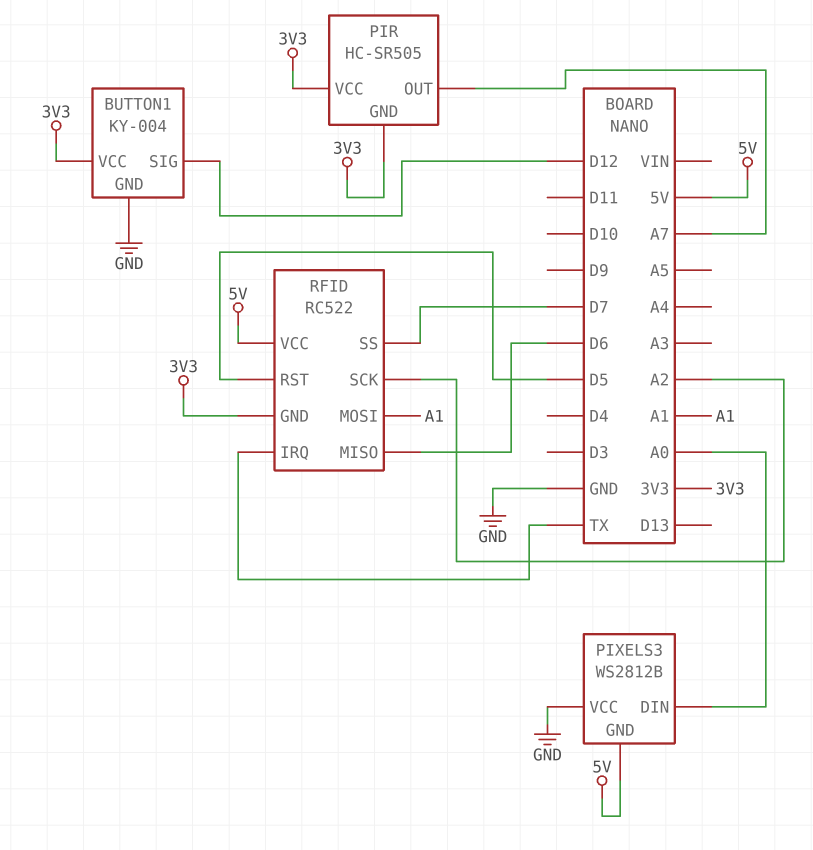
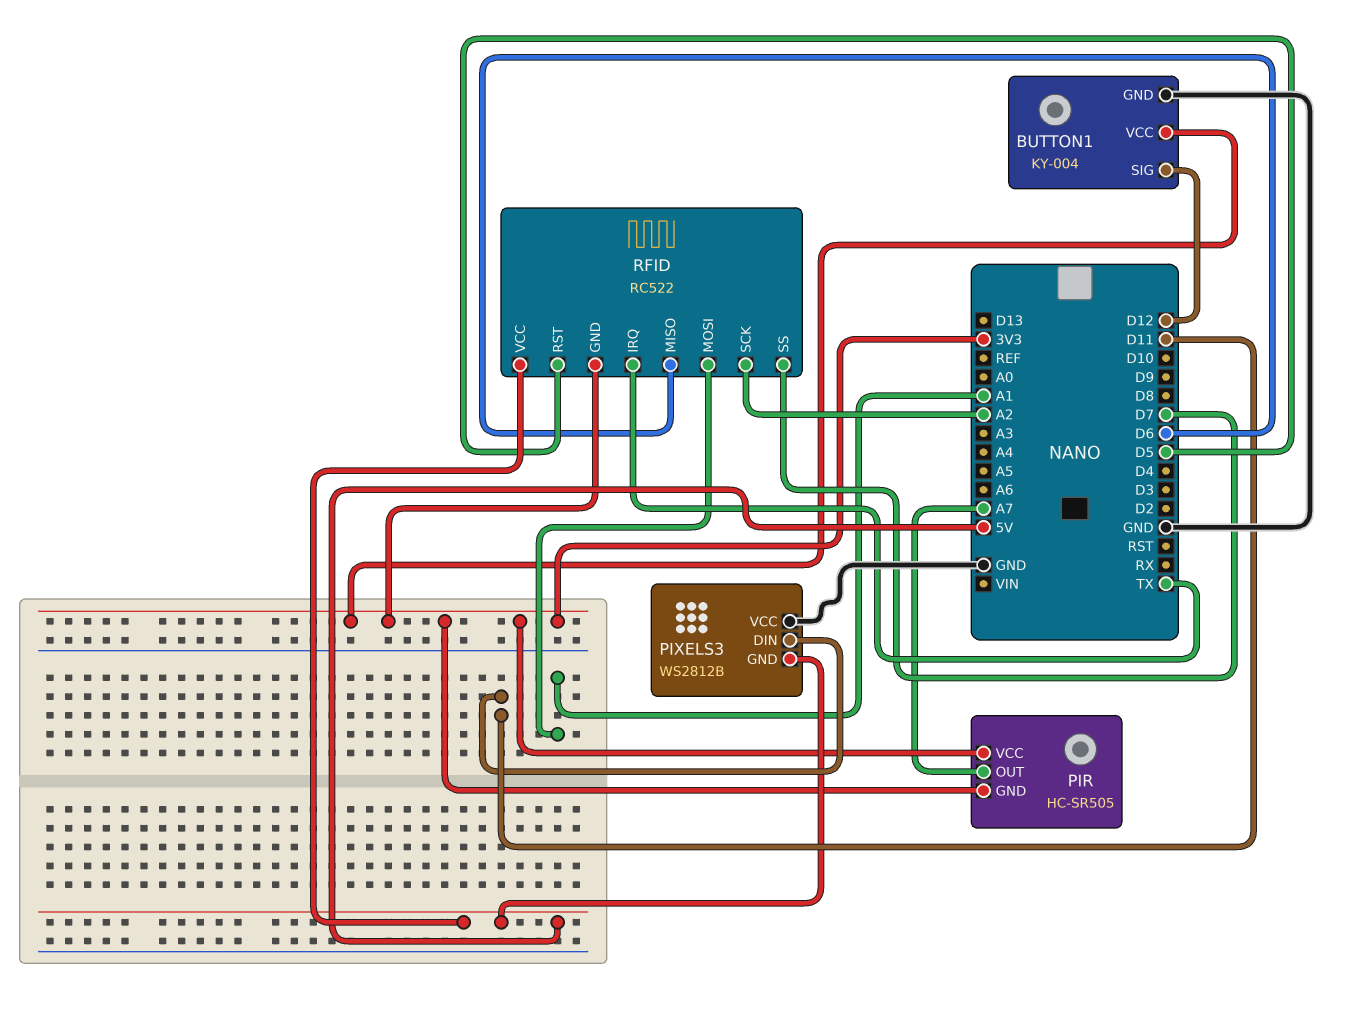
PIXELS3 pin DIN: A0 -> D11

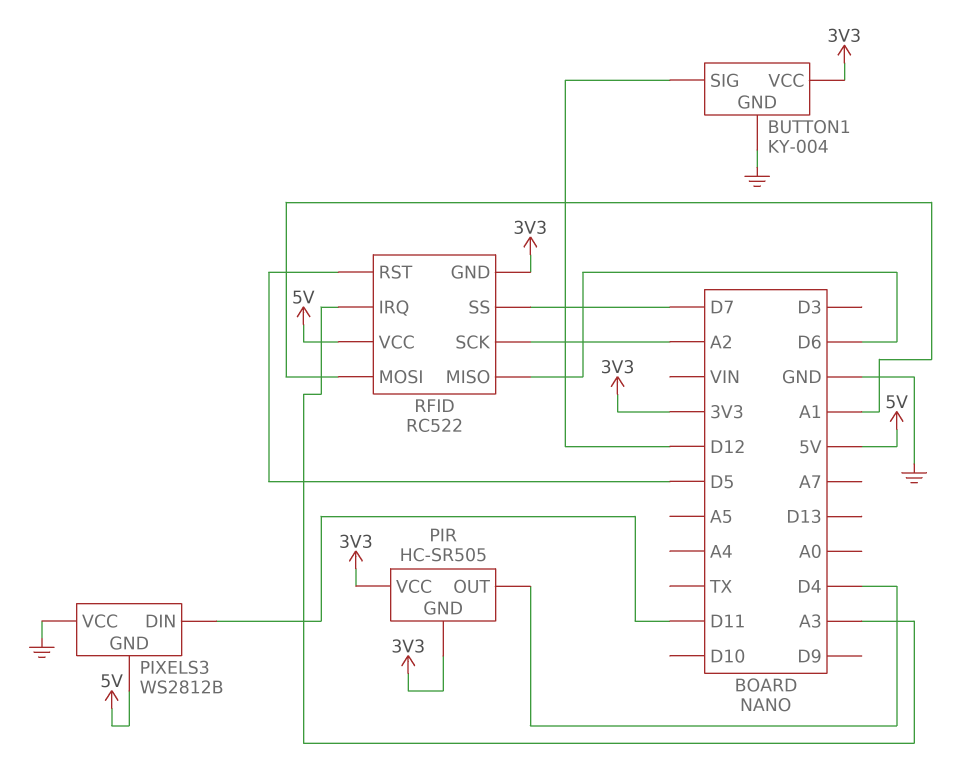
PIR pin OUT: A7 -> D4
RFID pin IRQ: TX -> A3

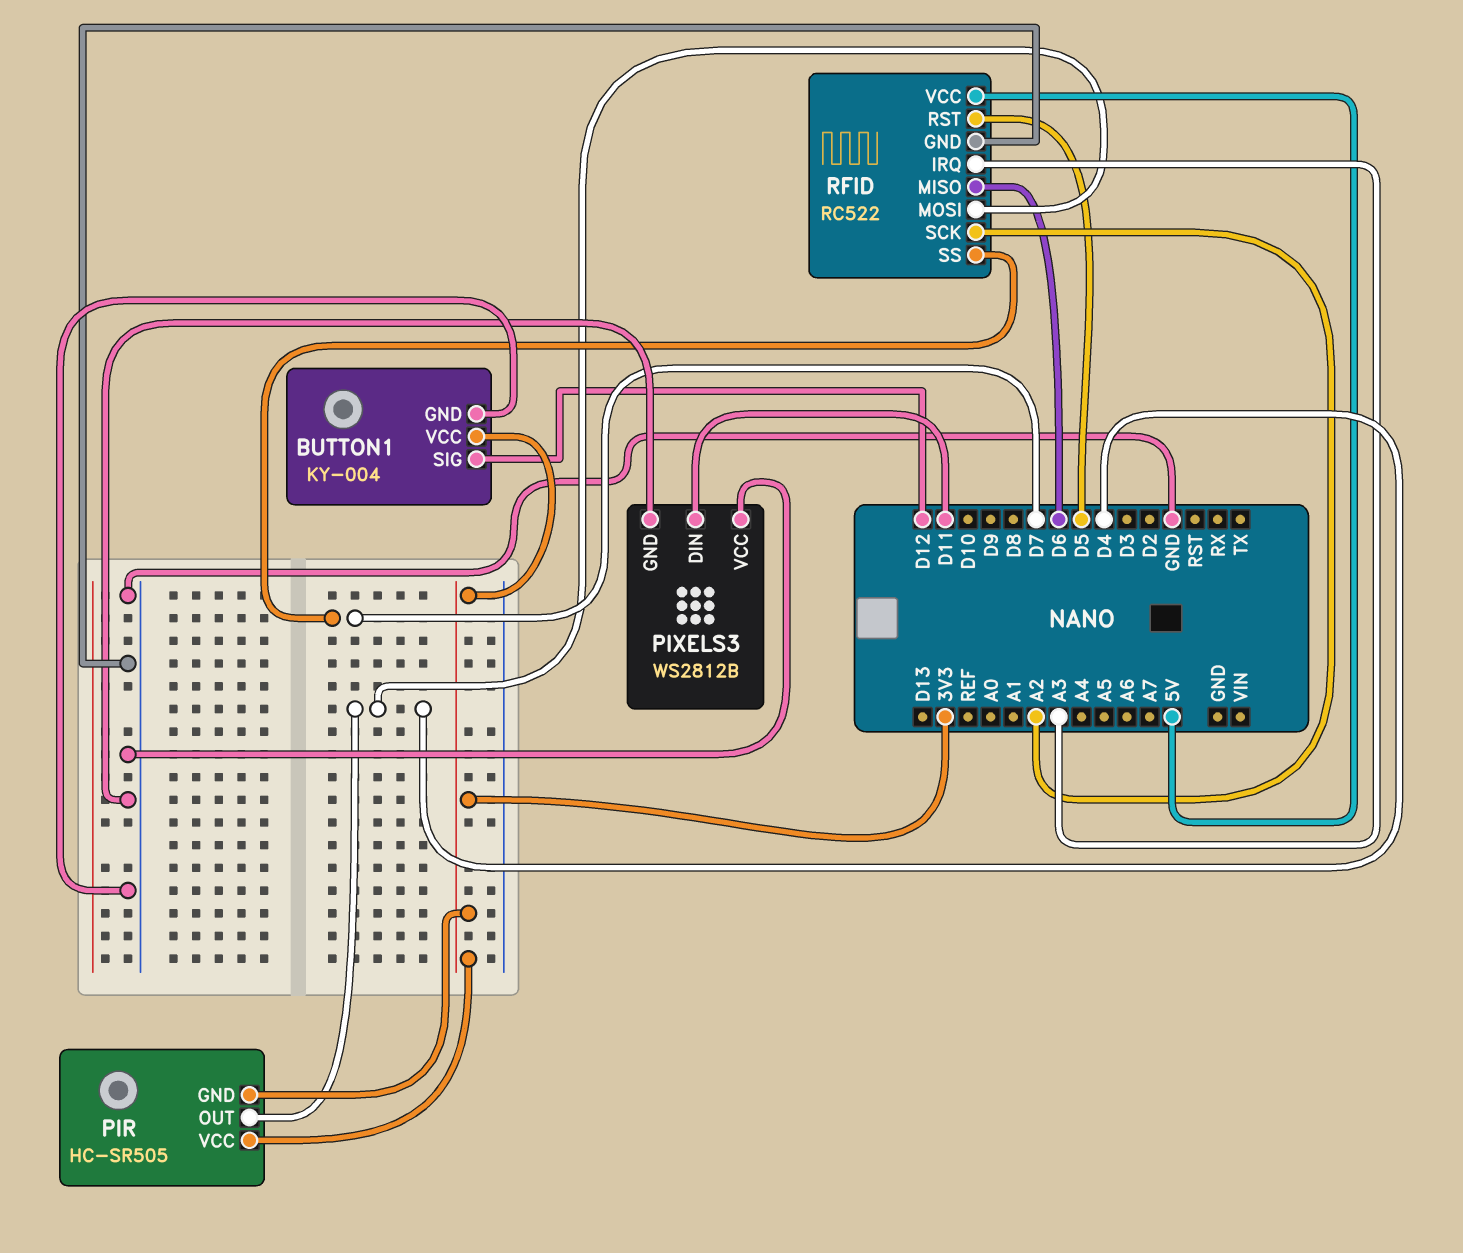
PIXELS3 pin GND: 5V -> GND
RFID pin GND: 3V3 -> GND
RFID pin MOSI: A1 -> D4

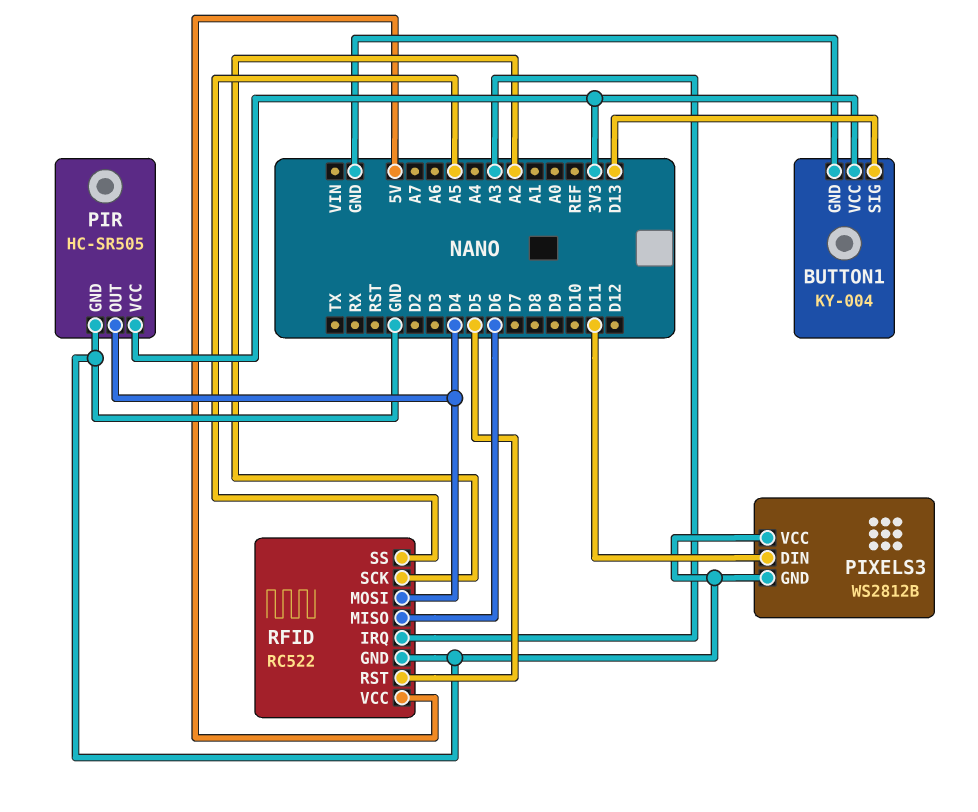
BUTTON1 pin SIG: D12 -> D13
PIR pin GND: 3V3 -> GND
RFID pin SS: D7 -> A5

